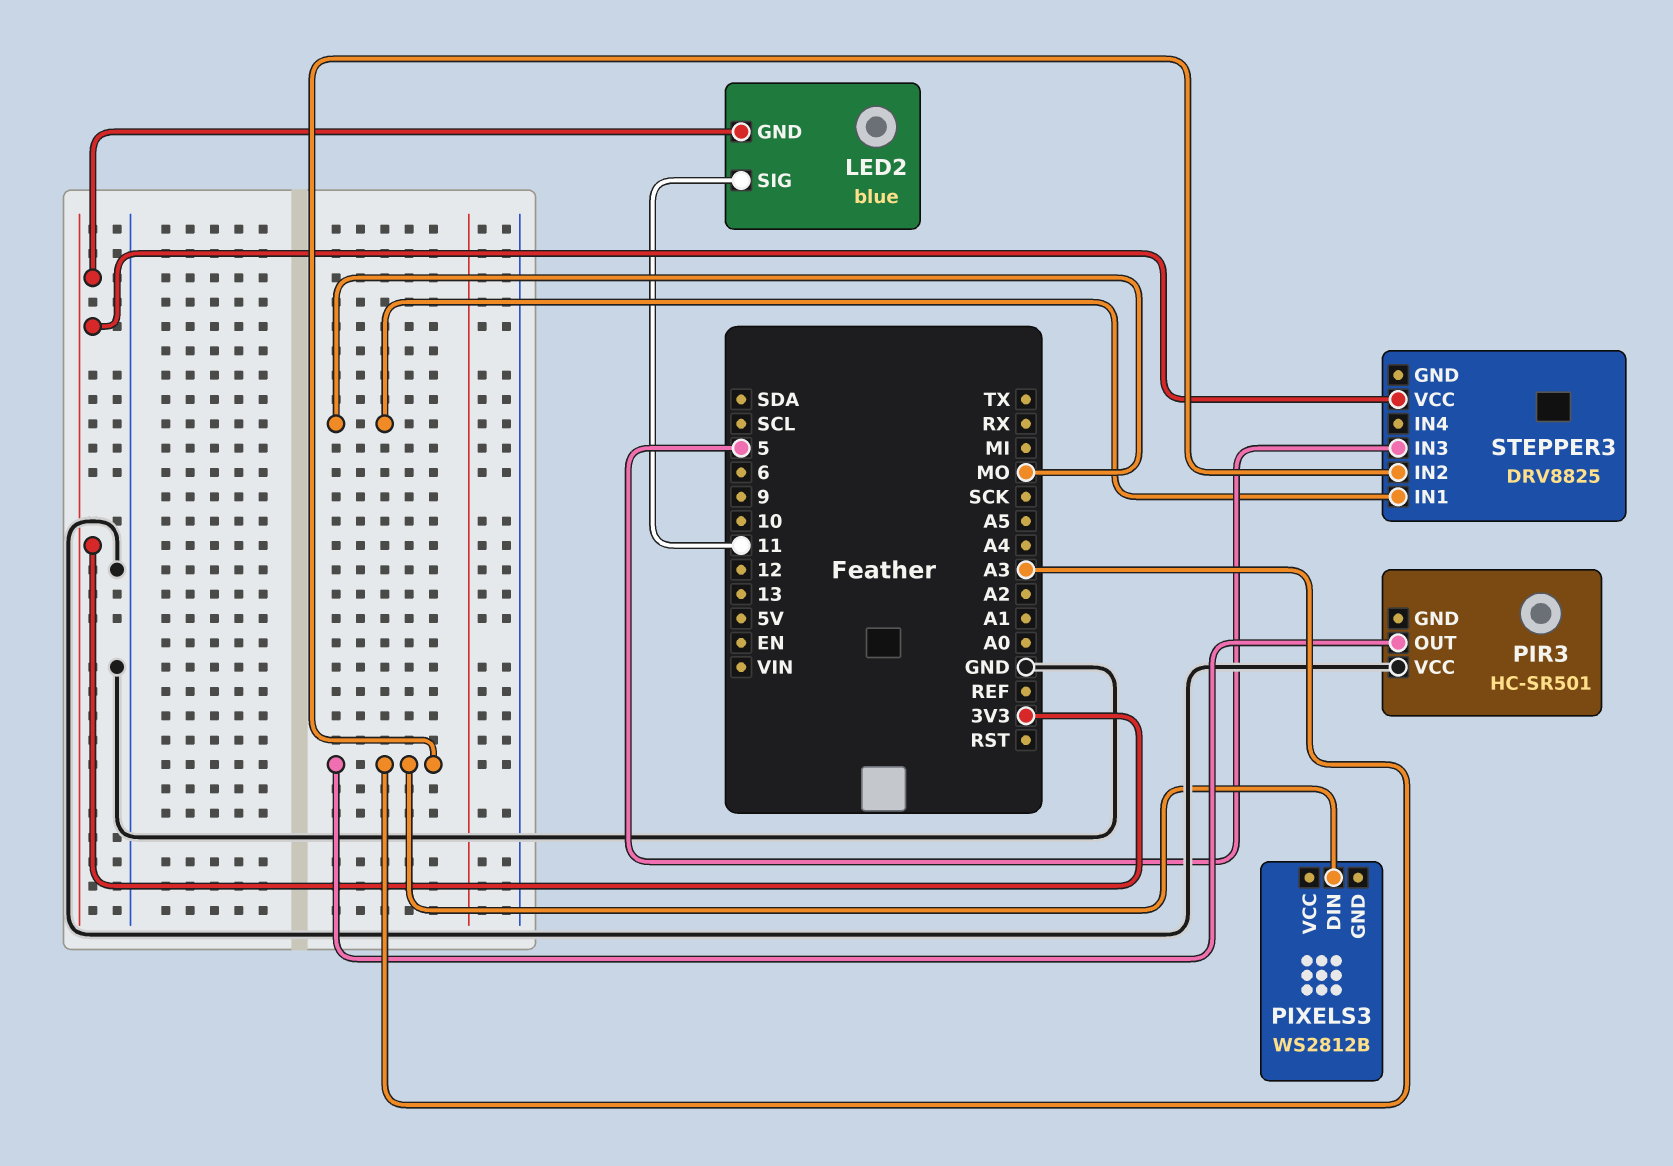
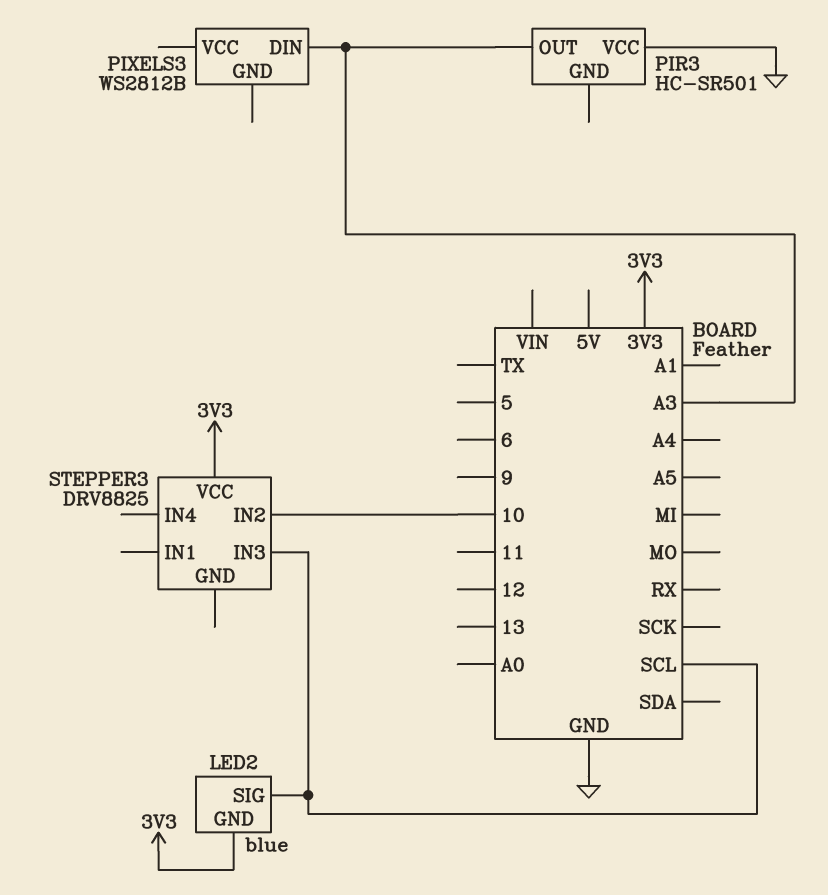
LED2 pin SIG: 11 -> SCL
STEPPER3 pin IN1: MO -> none
STEPPER3 pin IN2: A3 -> 10
STEPPER3 pin IN3: 5 -> SCL

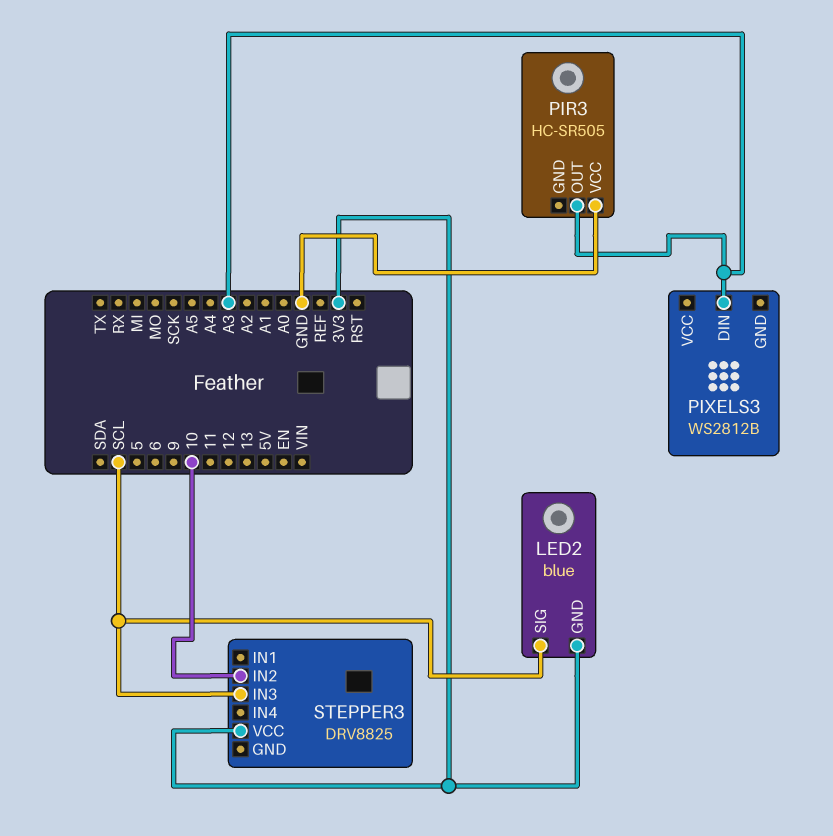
PIR3: HC-SR501 -> HC-SR505

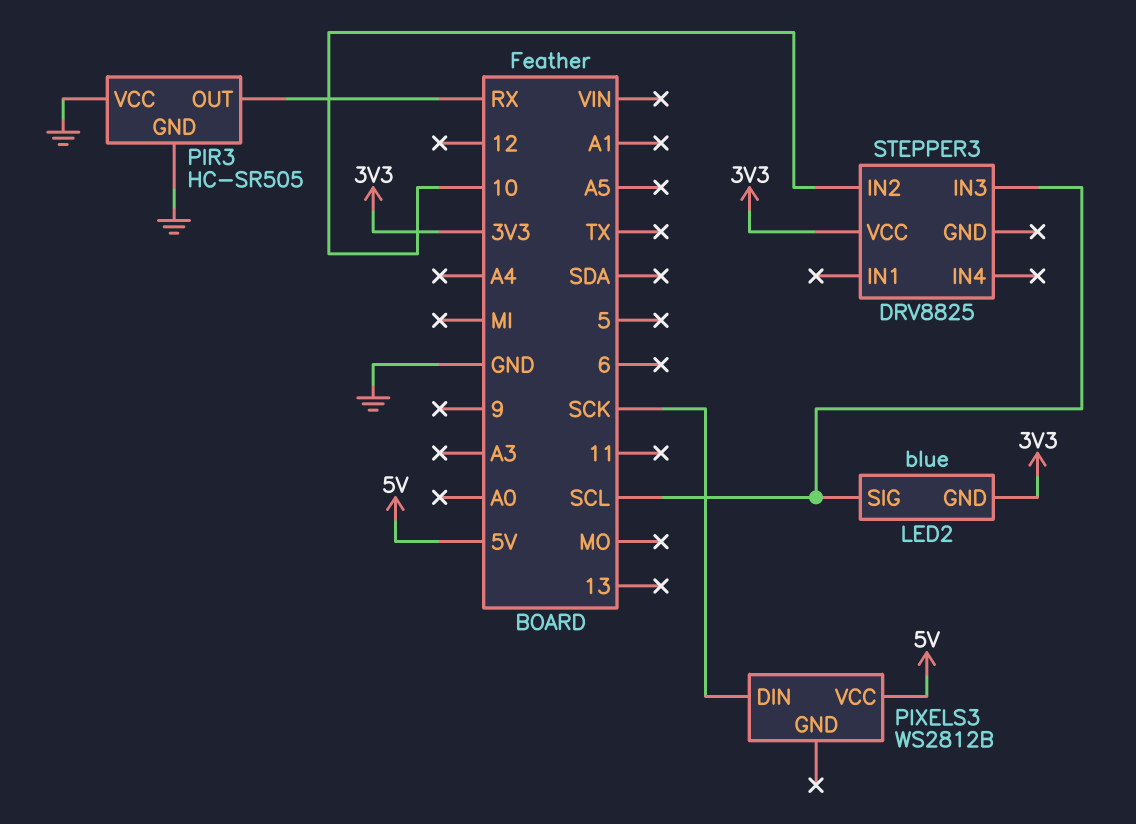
PIR3 pin GND: none -> GND
PIR3 pin OUT: A3 -> RX
PIXELS3 pin DIN: A3 -> SCK
PIXELS3 pin VCC: none -> 5V

